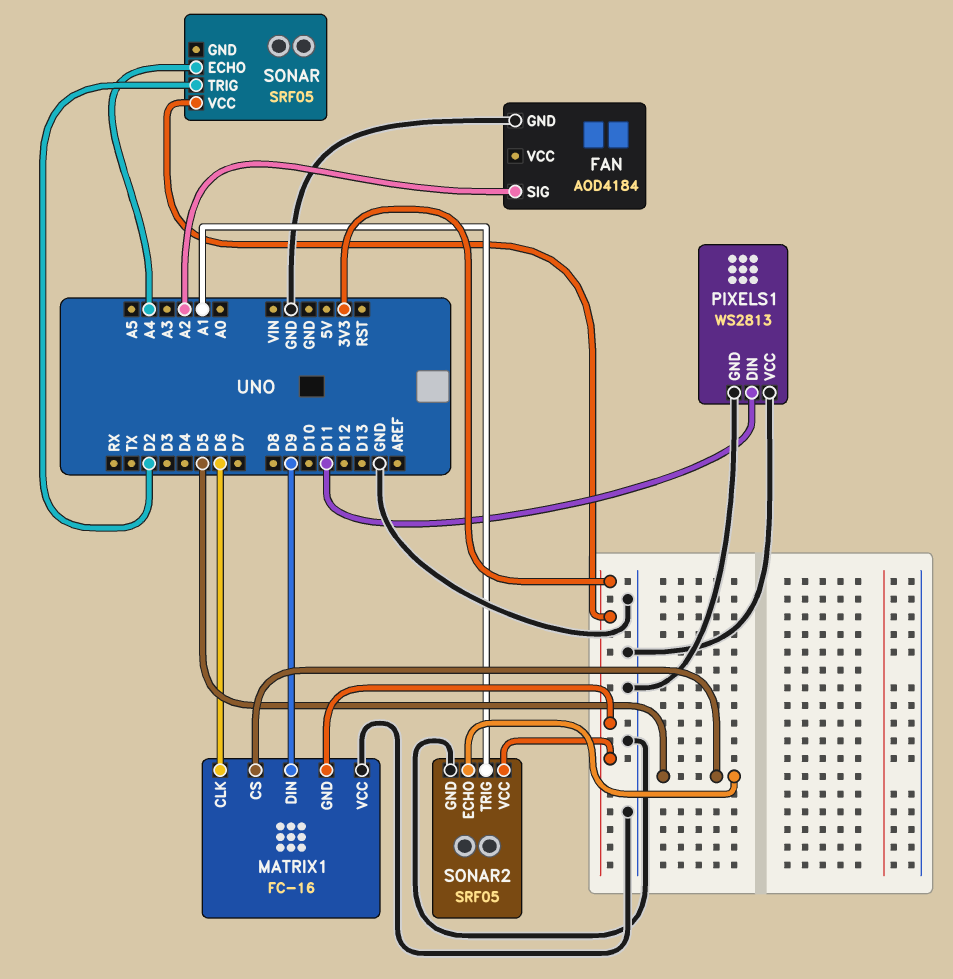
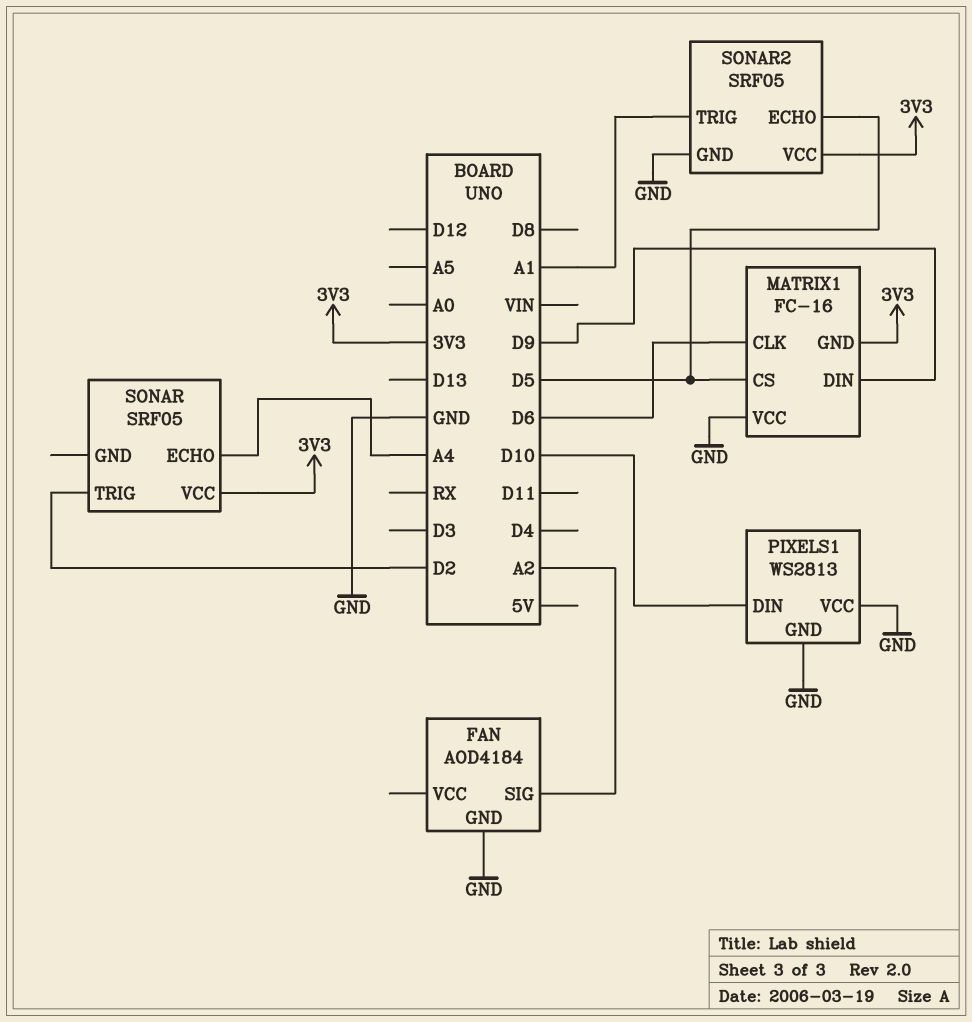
PIXELS1 pin DIN: D11 -> D10

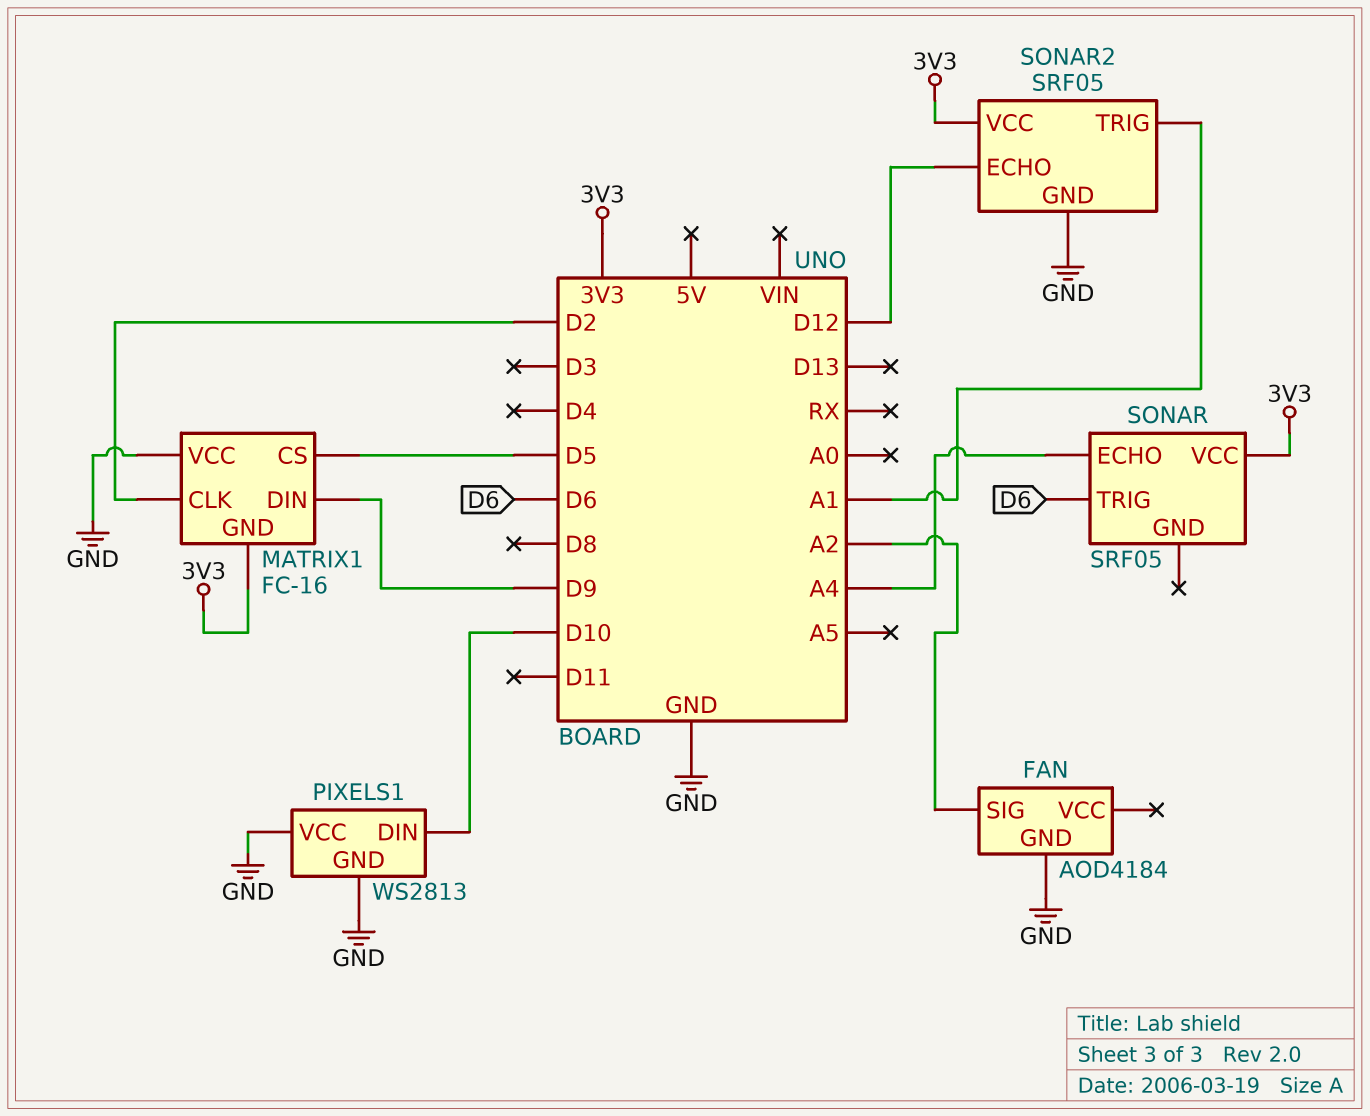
MATRIX1 pin CLK: D6 -> D2
SONAR pin TRIG: D2 -> D6
SONAR2 pin ECHO: D5 -> D12

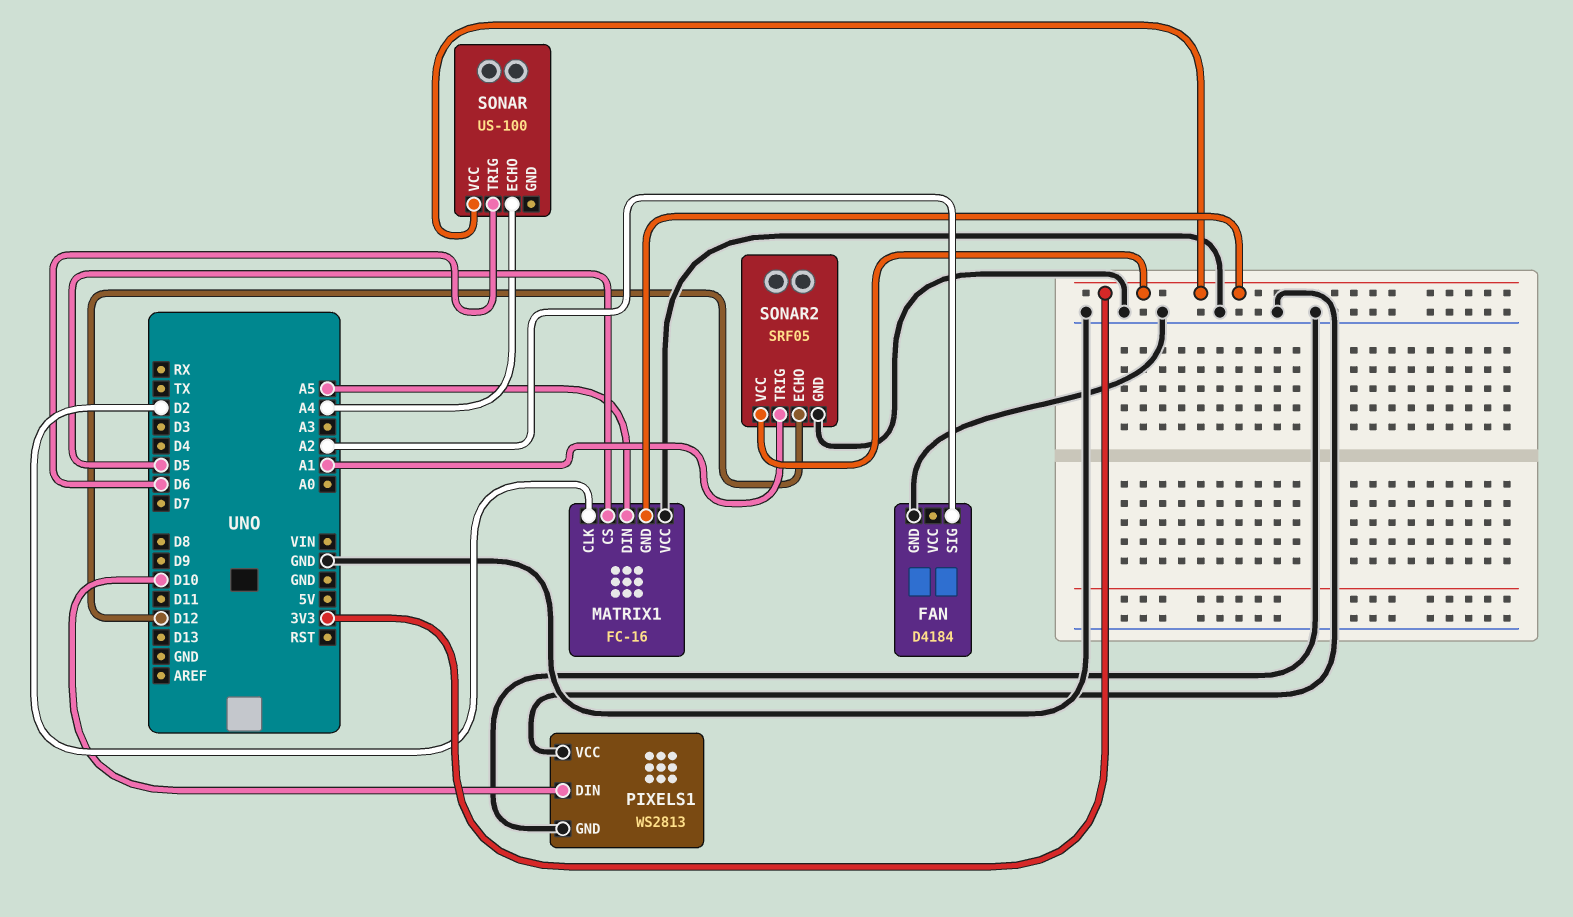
FAN: AOD4184 -> D4184
MATRIX1 pin DIN: D9 -> A5
SONAR: SRF05 -> US-100

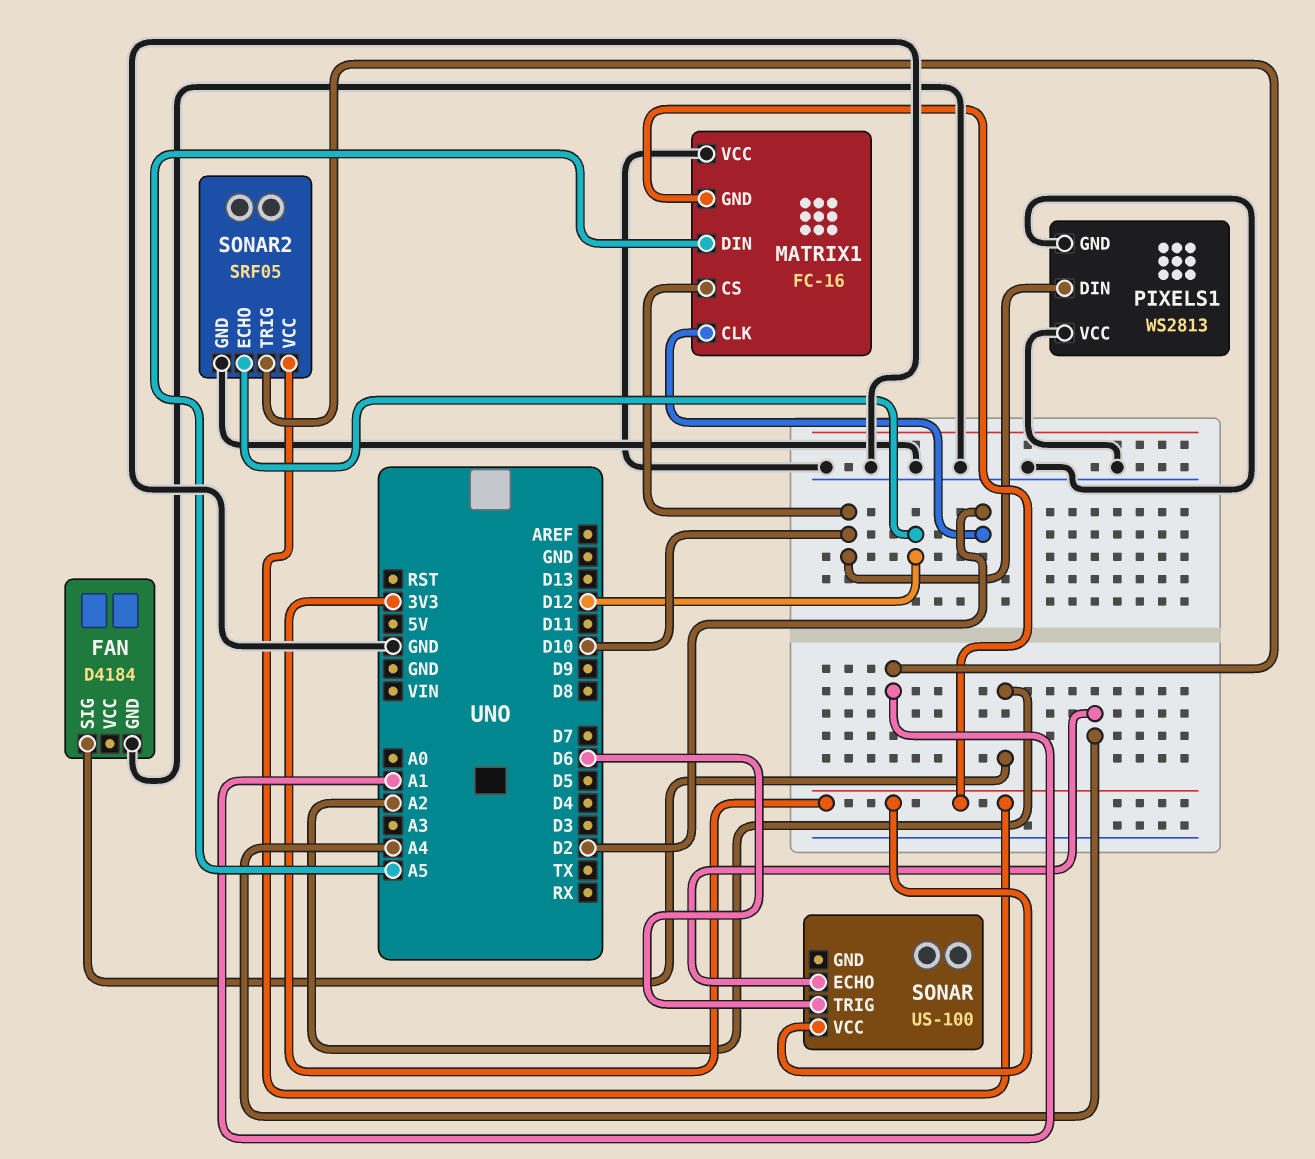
MATRIX1 pin CS: D5 -> D10

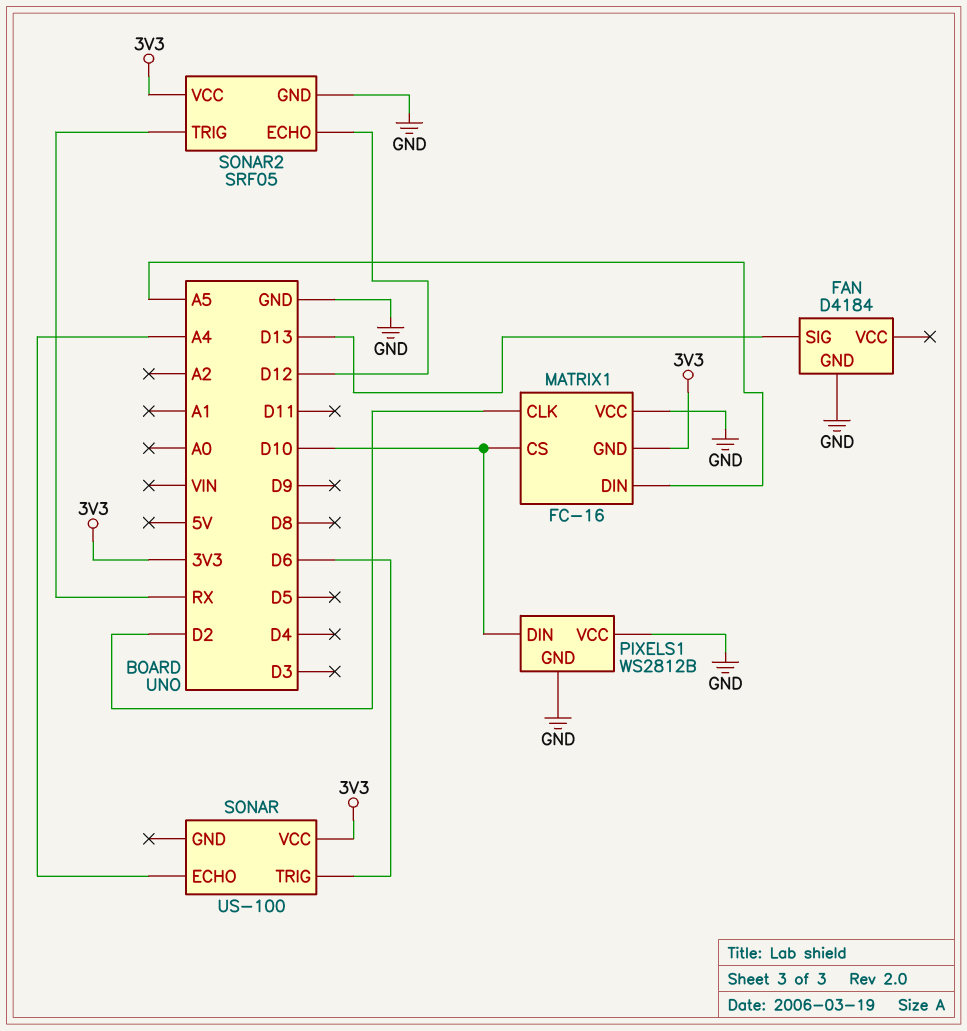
FAN pin SIG: A2 -> D13
PIXELS1: WS2813 -> WS2812B
SONAR2 pin TRIG: A1 -> RX

